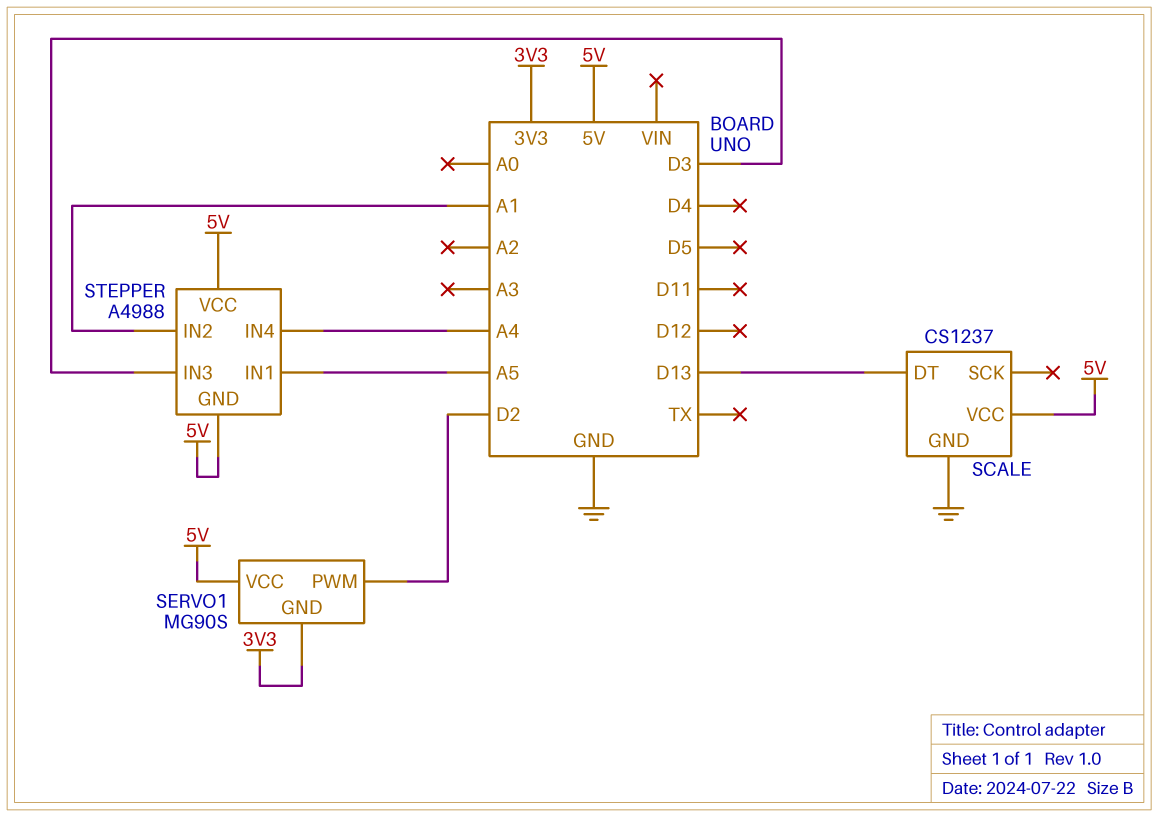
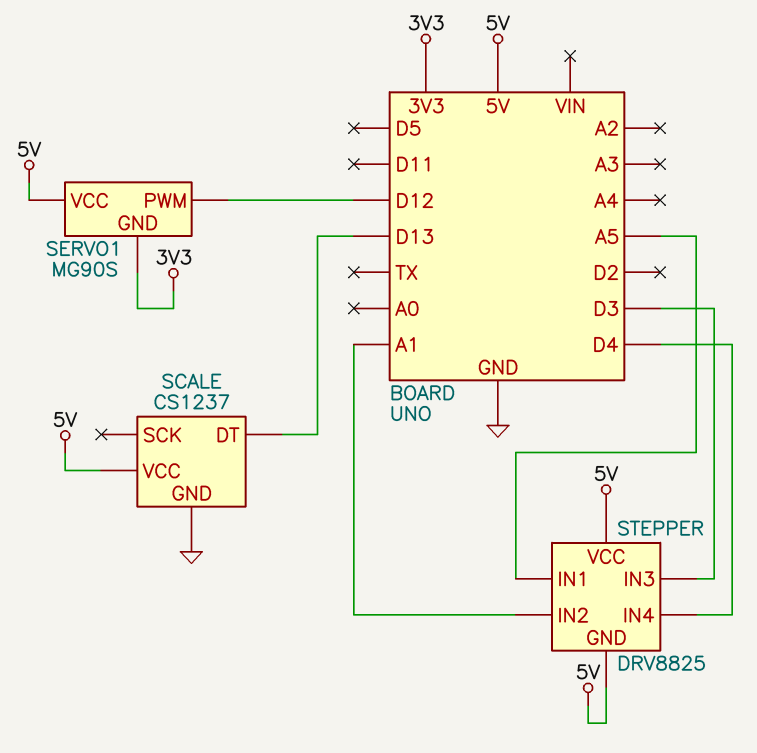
SERVO1 pin PWM: D2 -> D12
STEPPER: A4988 -> DRV8825
STEPPER pin IN4: A4 -> D4

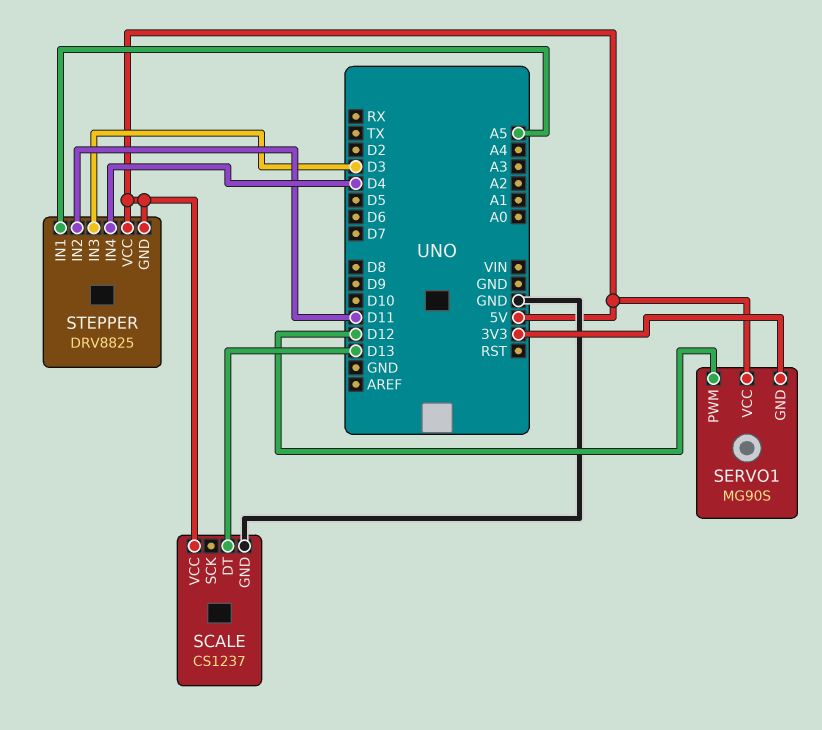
STEPPER pin IN2: A1 -> D11

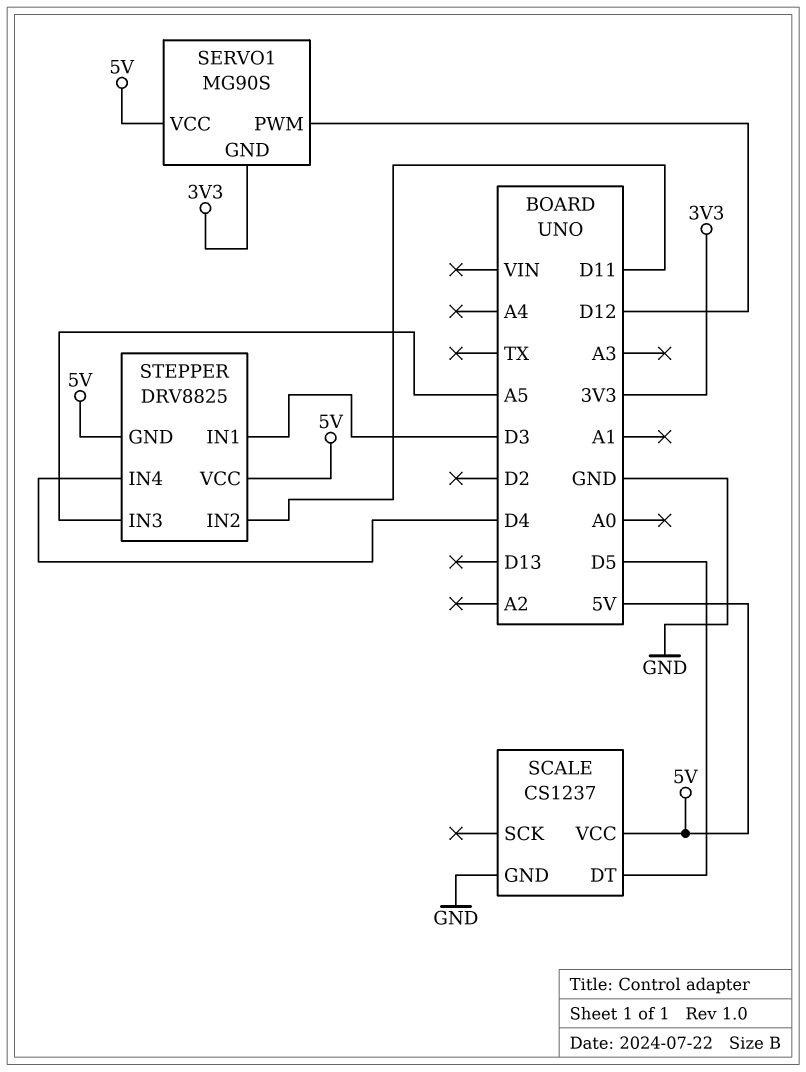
SCALE pin DT: D13 -> D5
STEPPER pin IN1: A5 -> D3
STEPPER pin IN3: D3 -> A5

